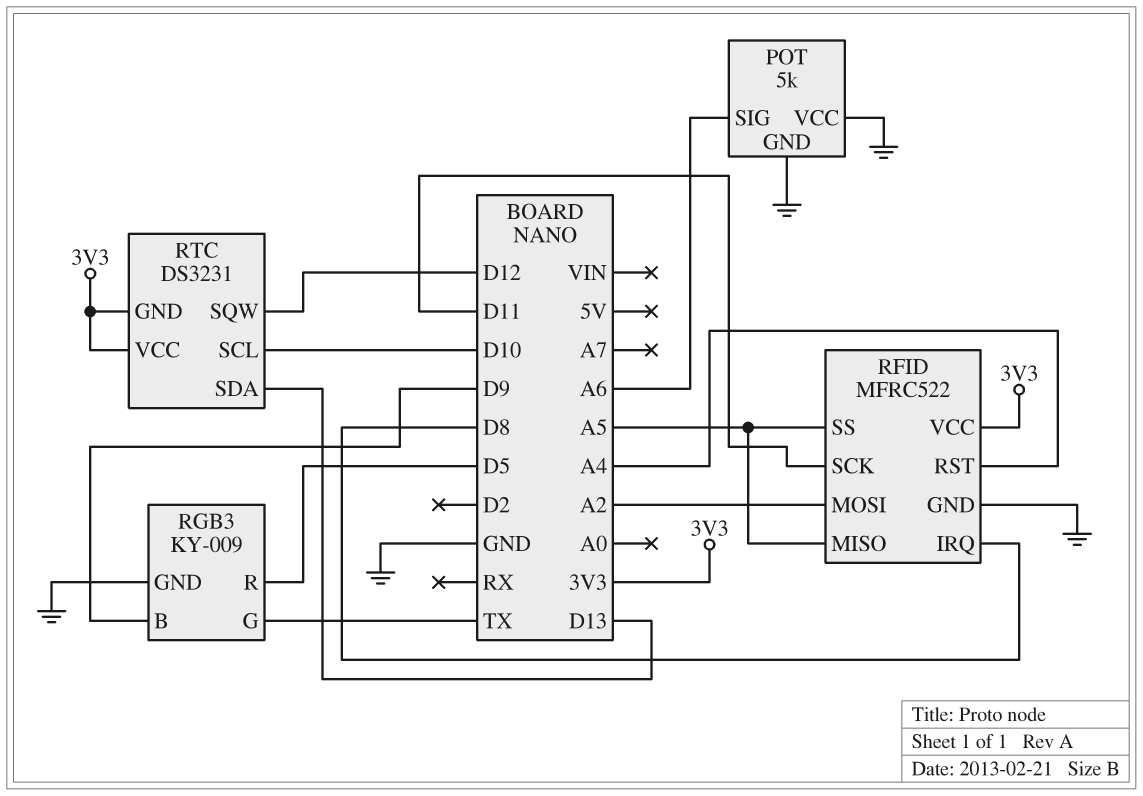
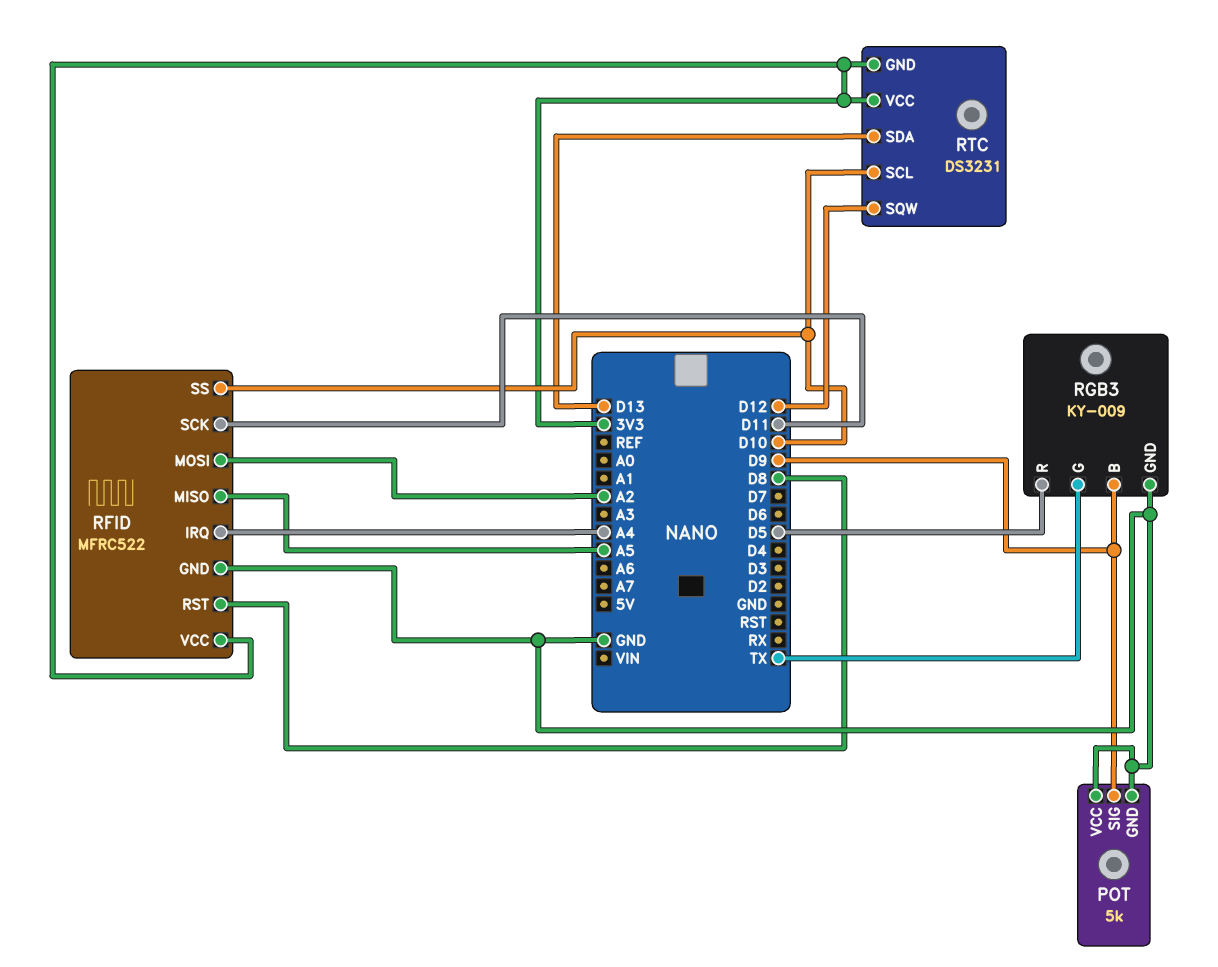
POT pin SIG: A6 -> D9
RFID pin IRQ: D8 -> A4
RFID pin RST: A4 -> D8
RFID pin SS: A5 -> D10

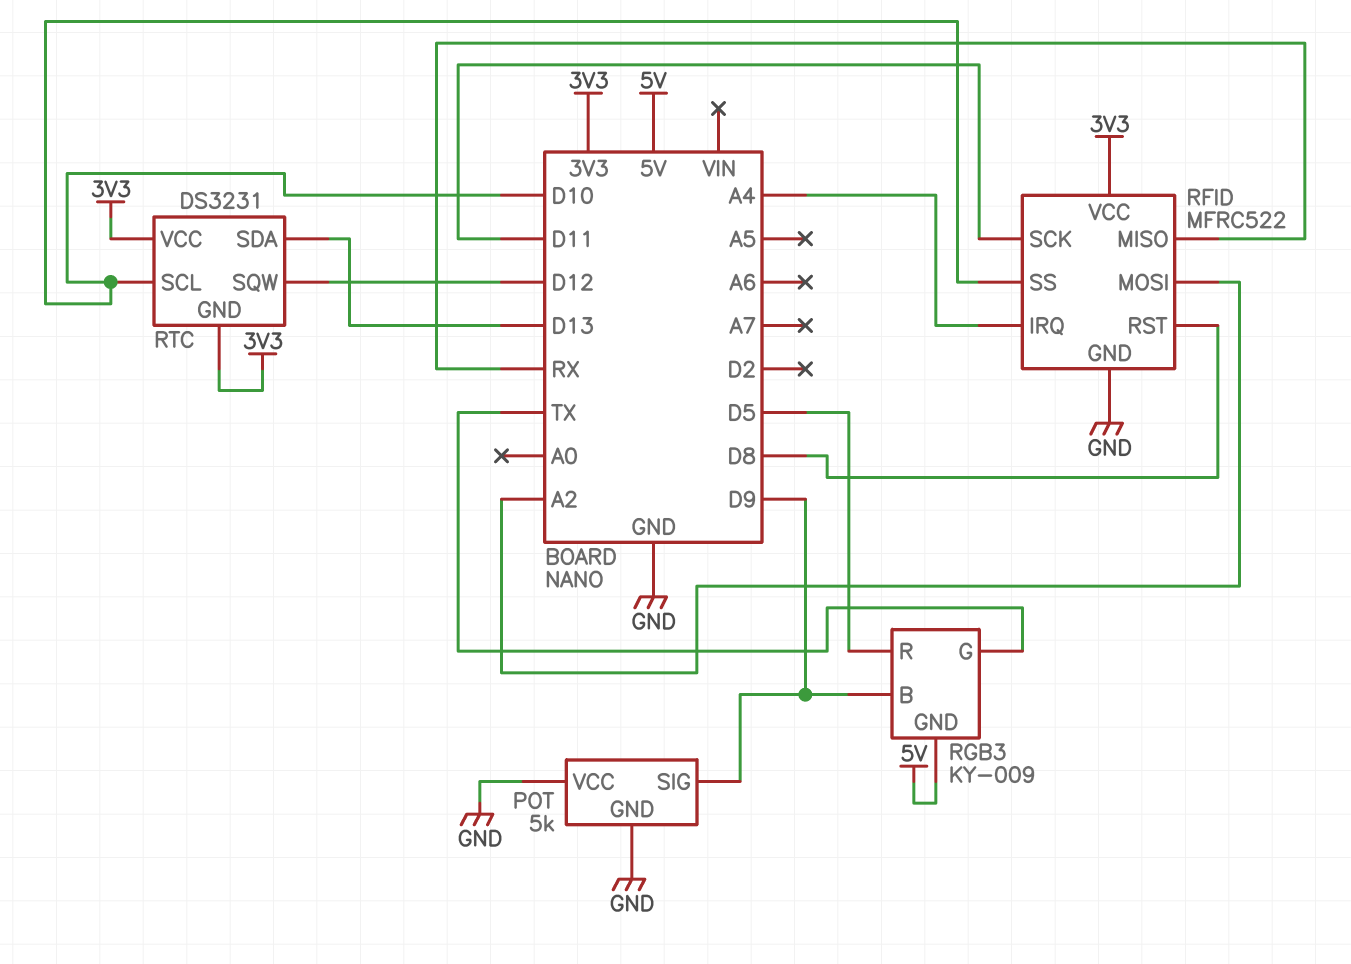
RFID pin MISO: A5 -> RX
RGB3 pin GND: GND -> 5V

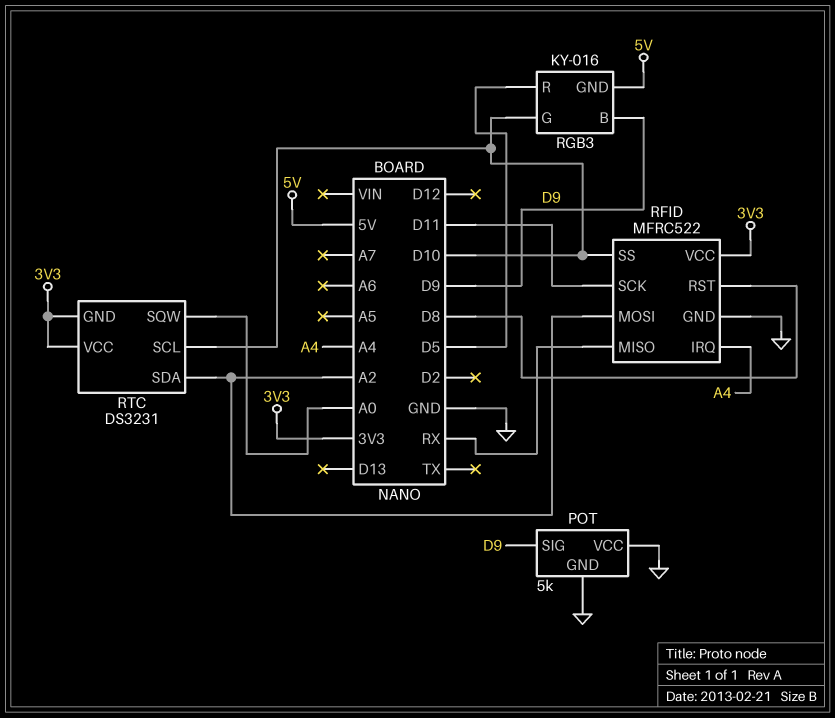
RGB3: KY-009 -> KY-016
RGB3 pin G: TX -> D10
RTC pin SDA: D13 -> A2
RTC pin SQW: D12 -> A0

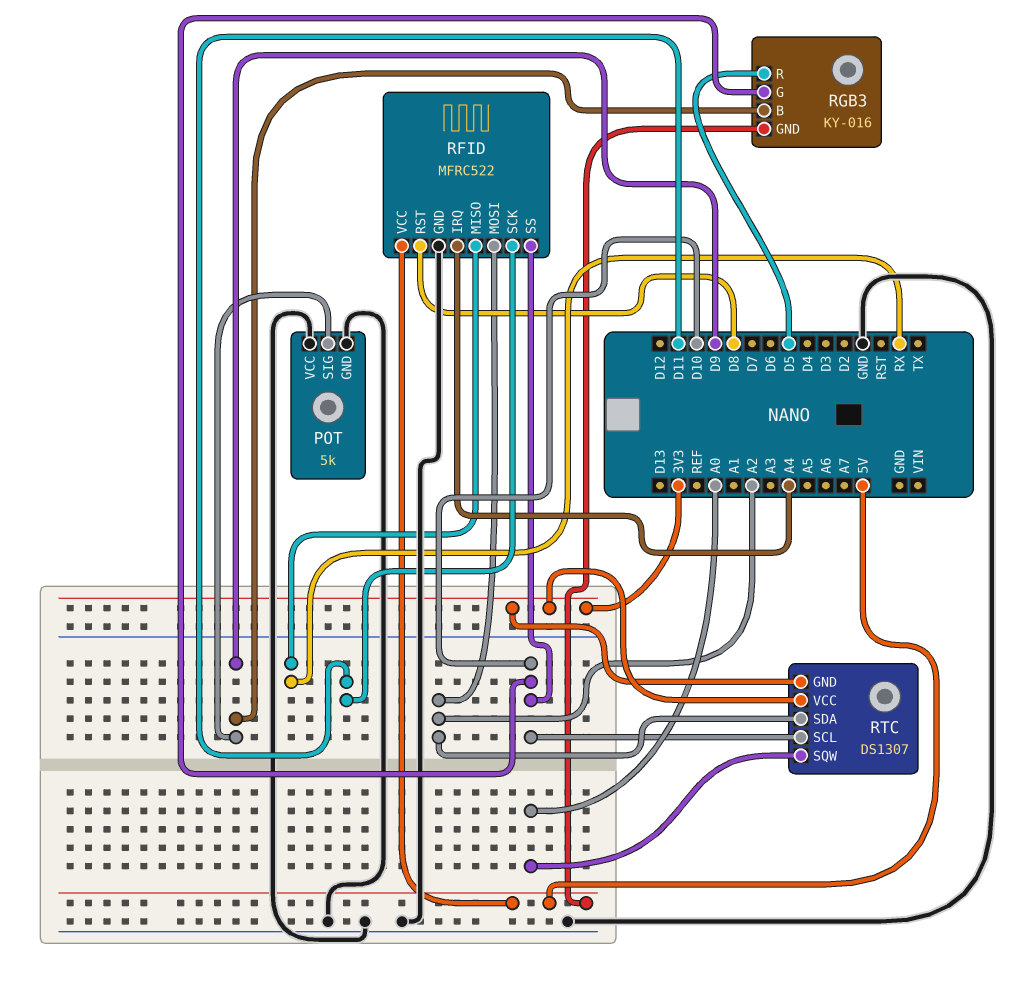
RFID pin VCC: 3V3 -> 5V
RTC: DS3231 -> DS1307

